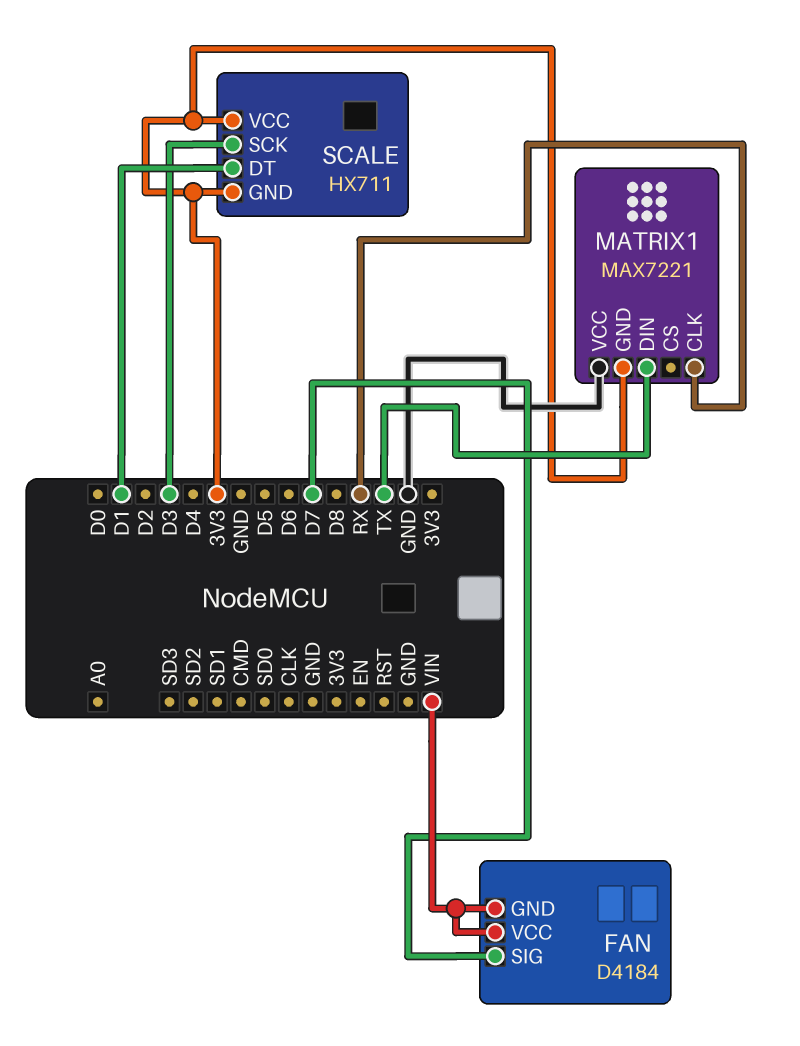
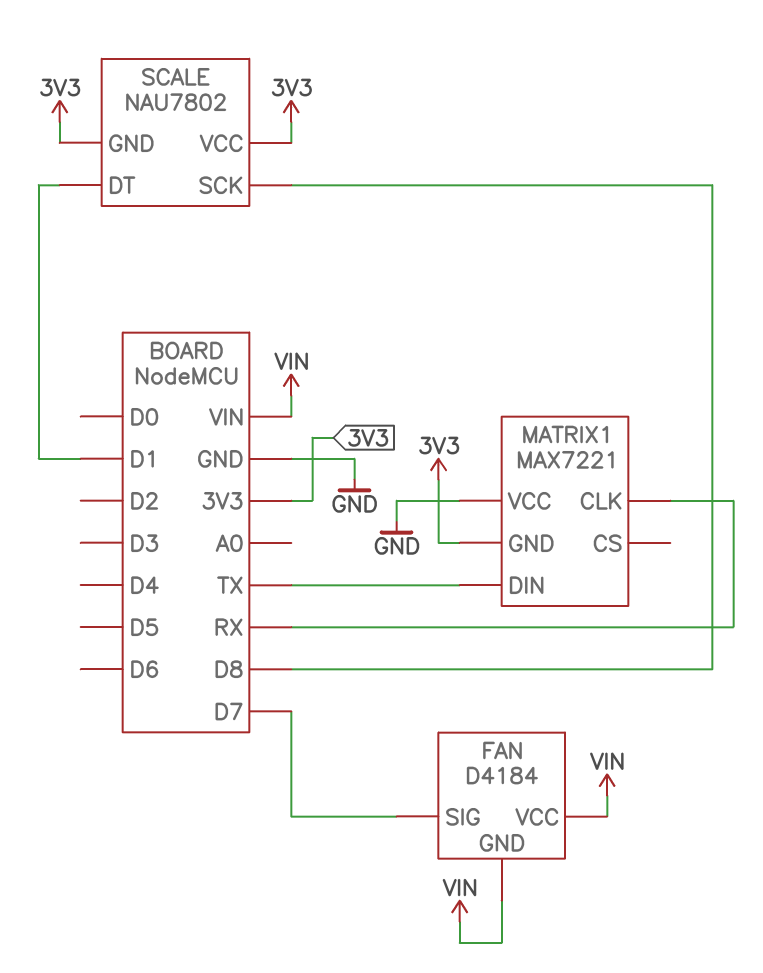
SCALE: HX711 -> NAU7802
SCALE pin SCK: D3 -> D8

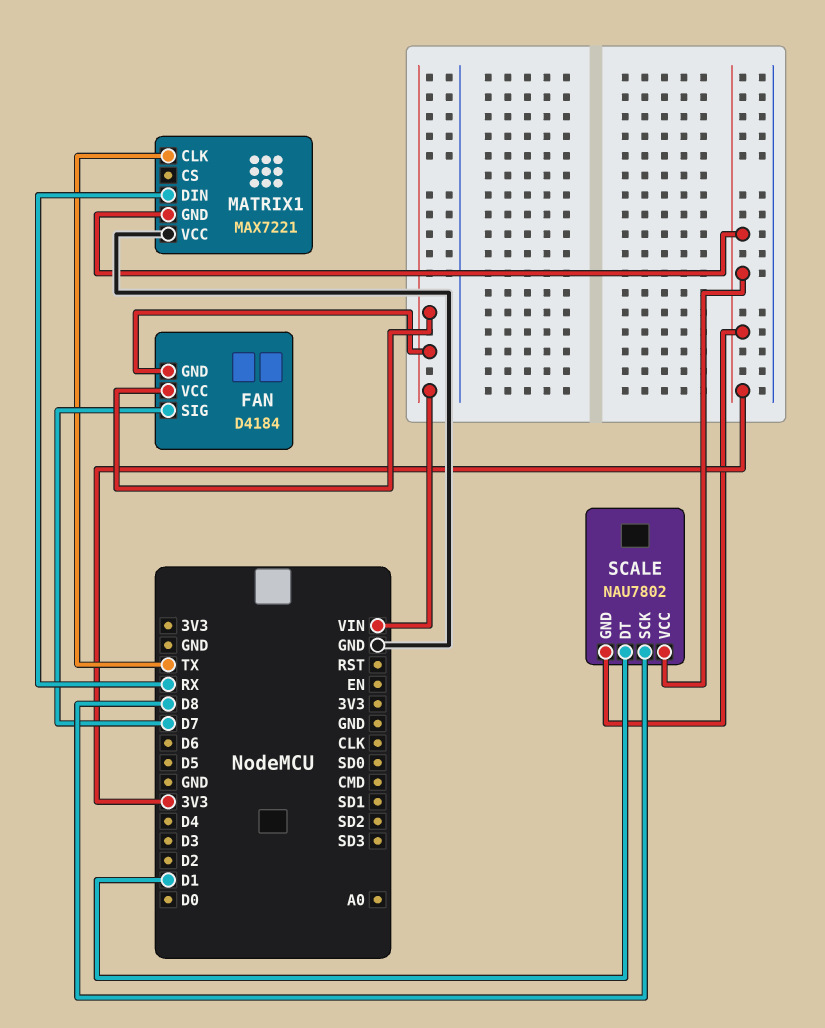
MATRIX1 pin CLK: RX -> TX
MATRIX1 pin DIN: TX -> RX

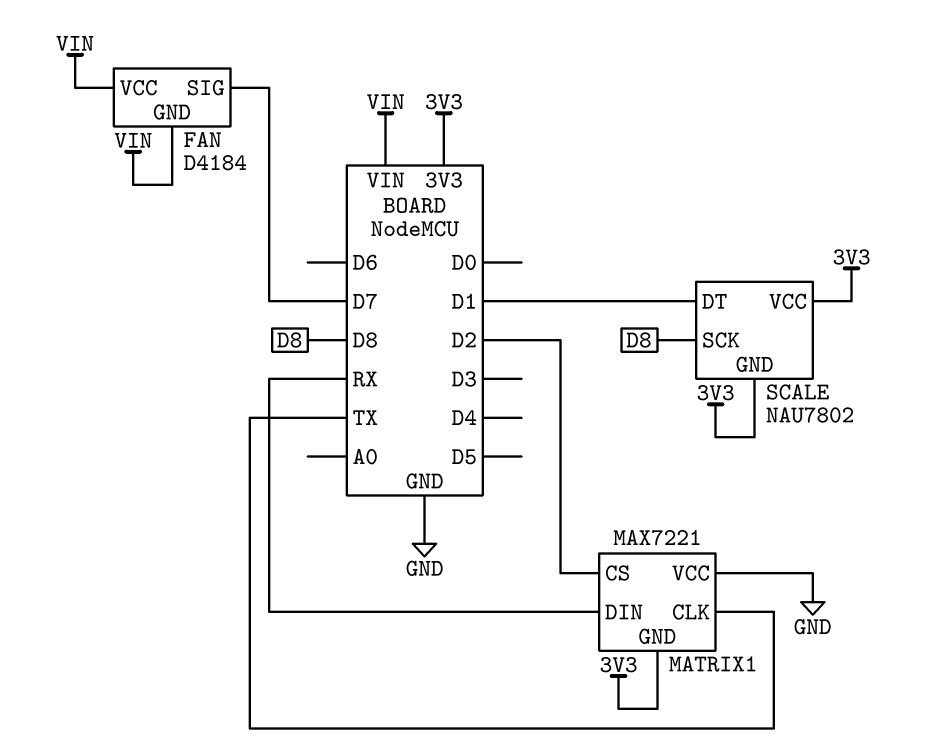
MATRIX1 pin CS: none -> D2

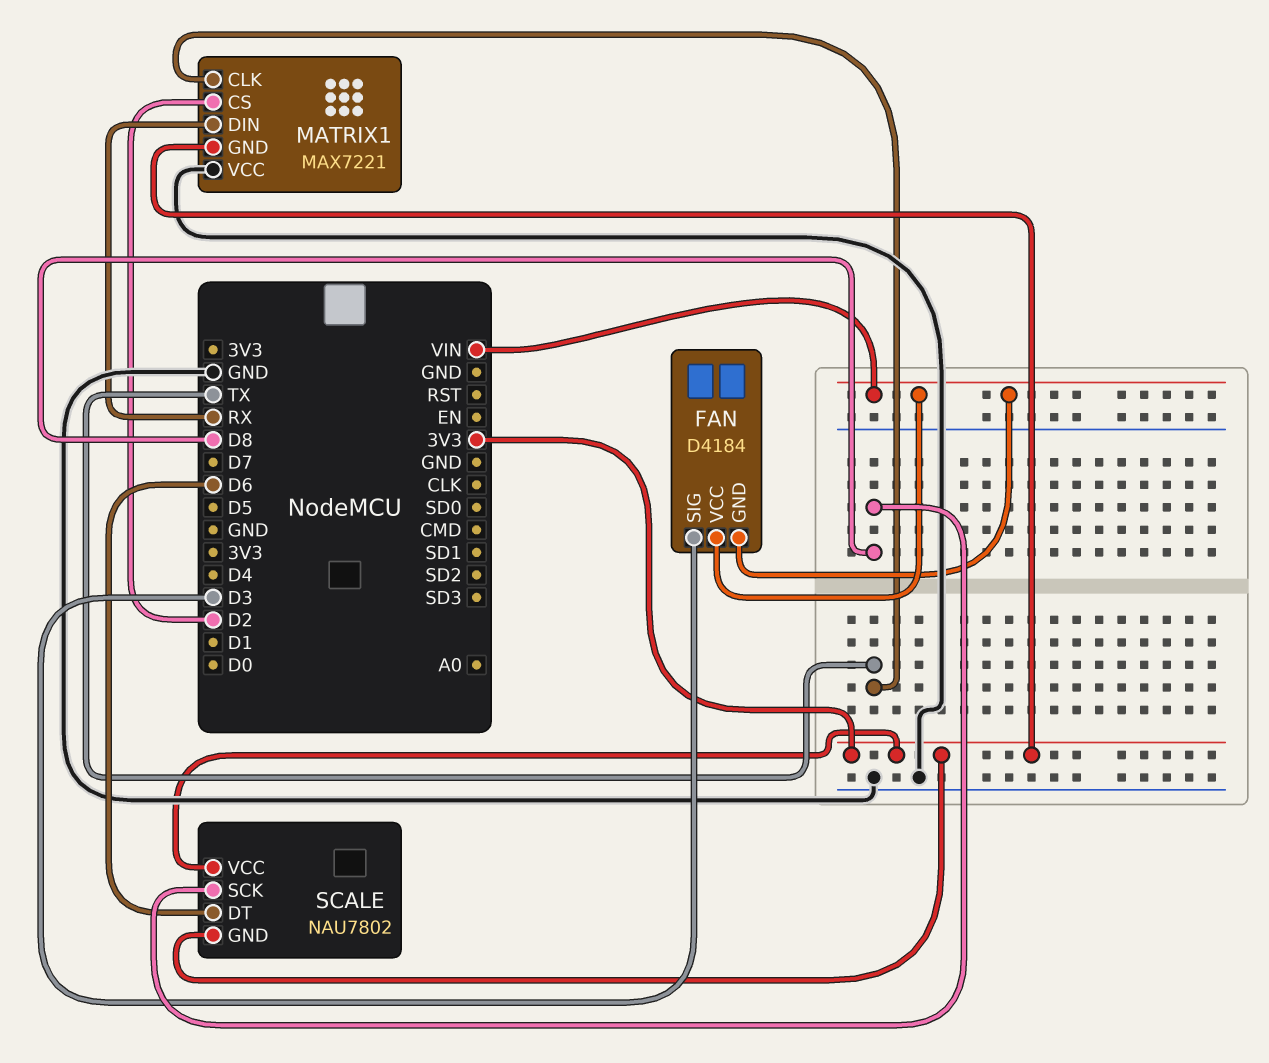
FAN pin SIG: D7 -> D3
SCALE pin DT: D1 -> D6

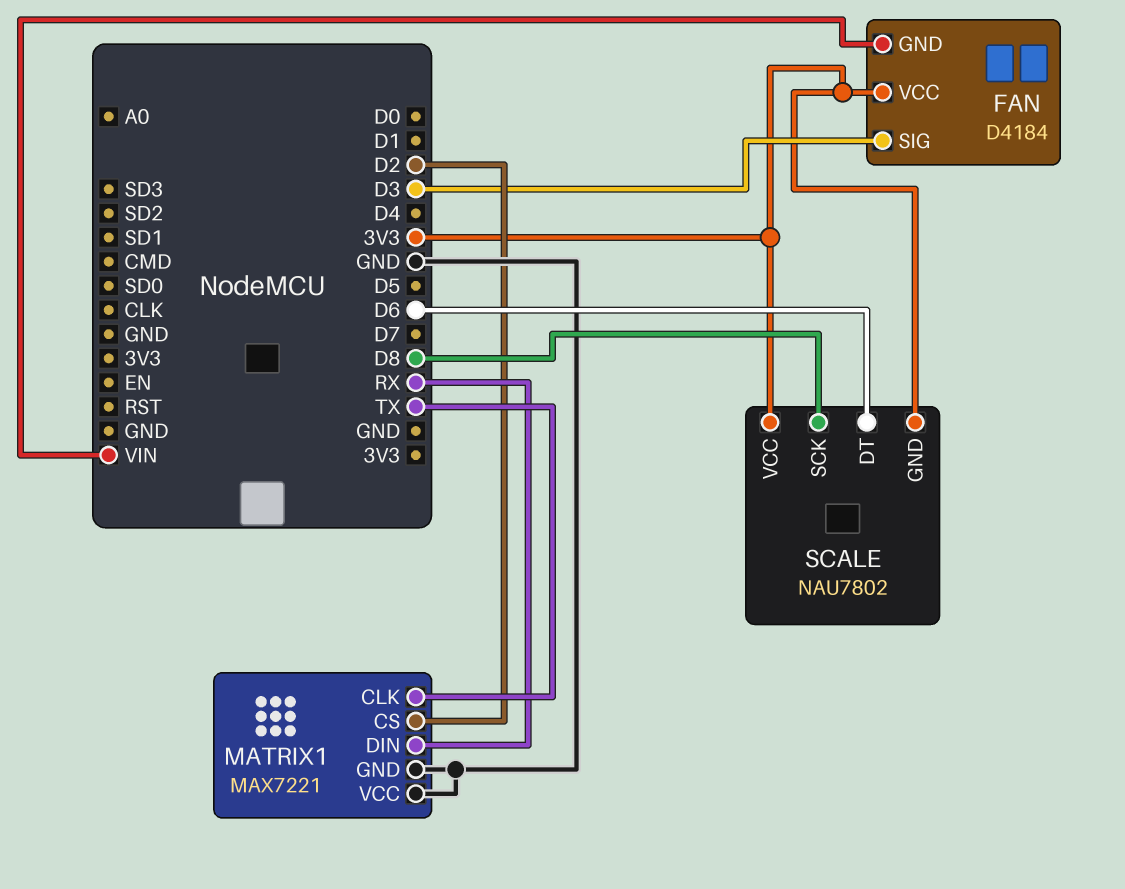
FAN pin VCC: VIN -> 3V3
MATRIX1 pin GND: 3V3 -> GND

